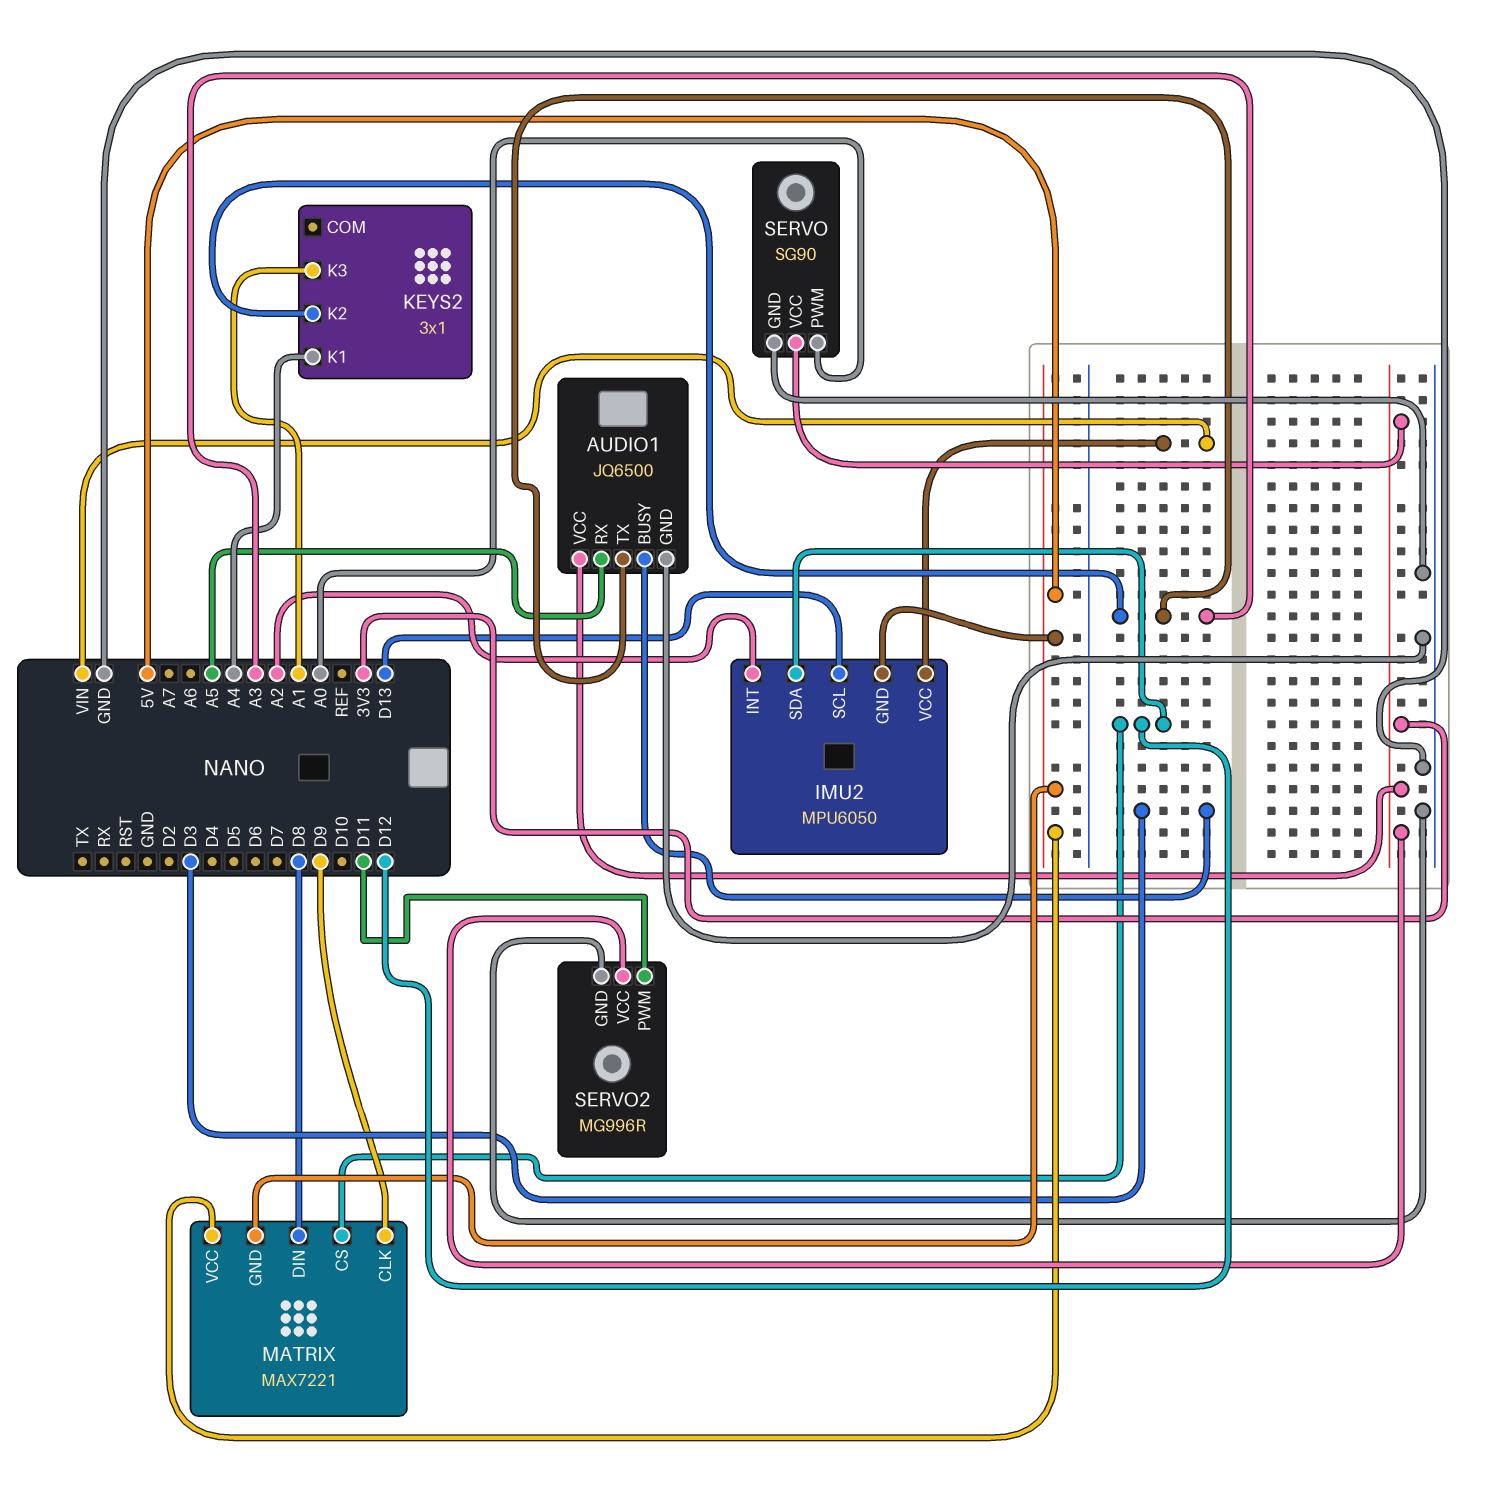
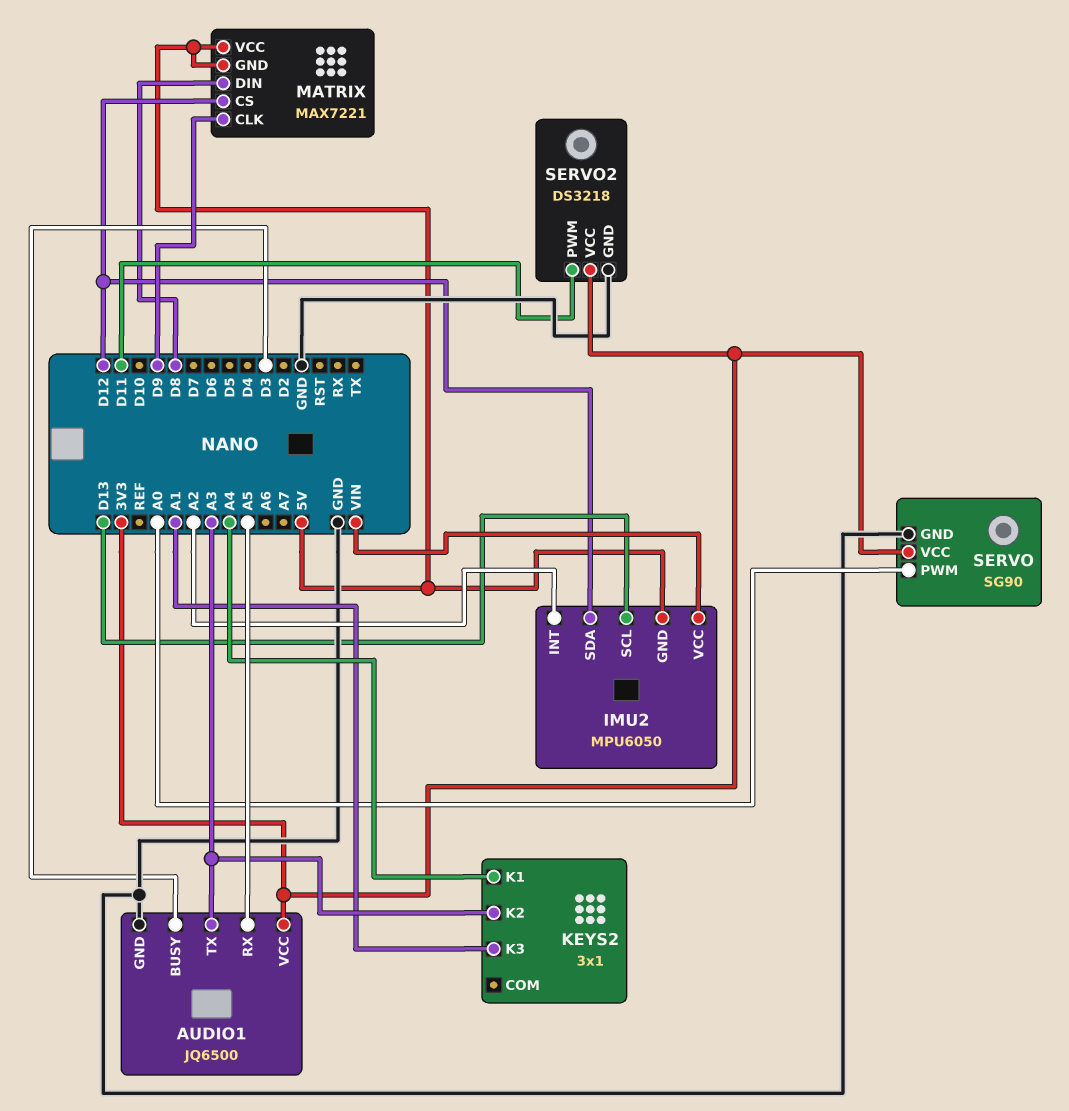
SERVO2: MG996R -> DS3218

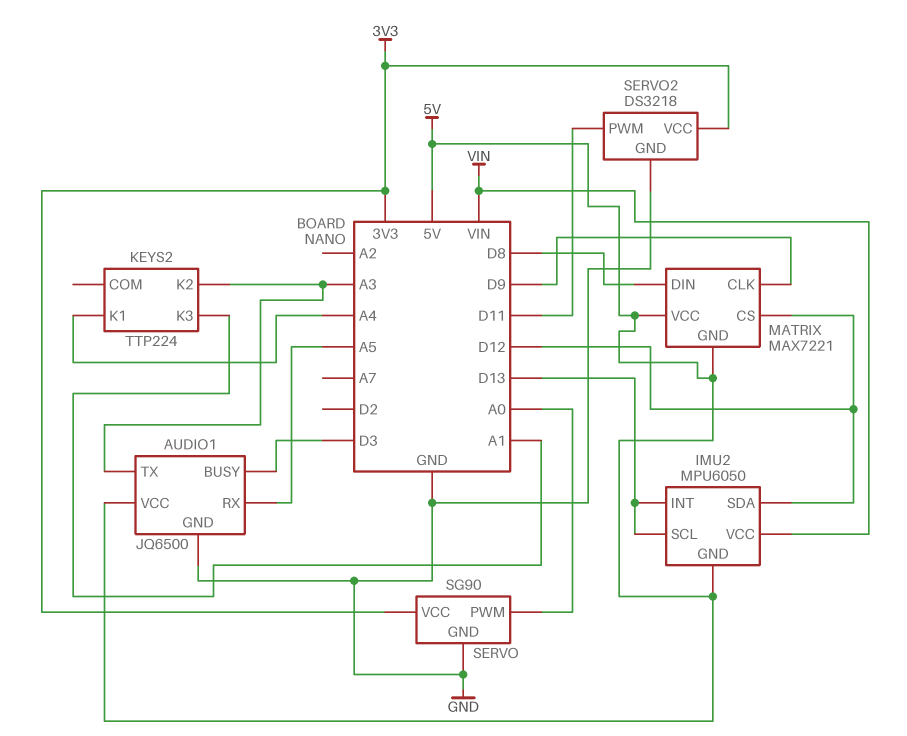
AUDIO1 pin VCC: 3V3 -> 5V
IMU2 pin INT: A2 -> D13
KEYS2: 3x1 -> TTP224

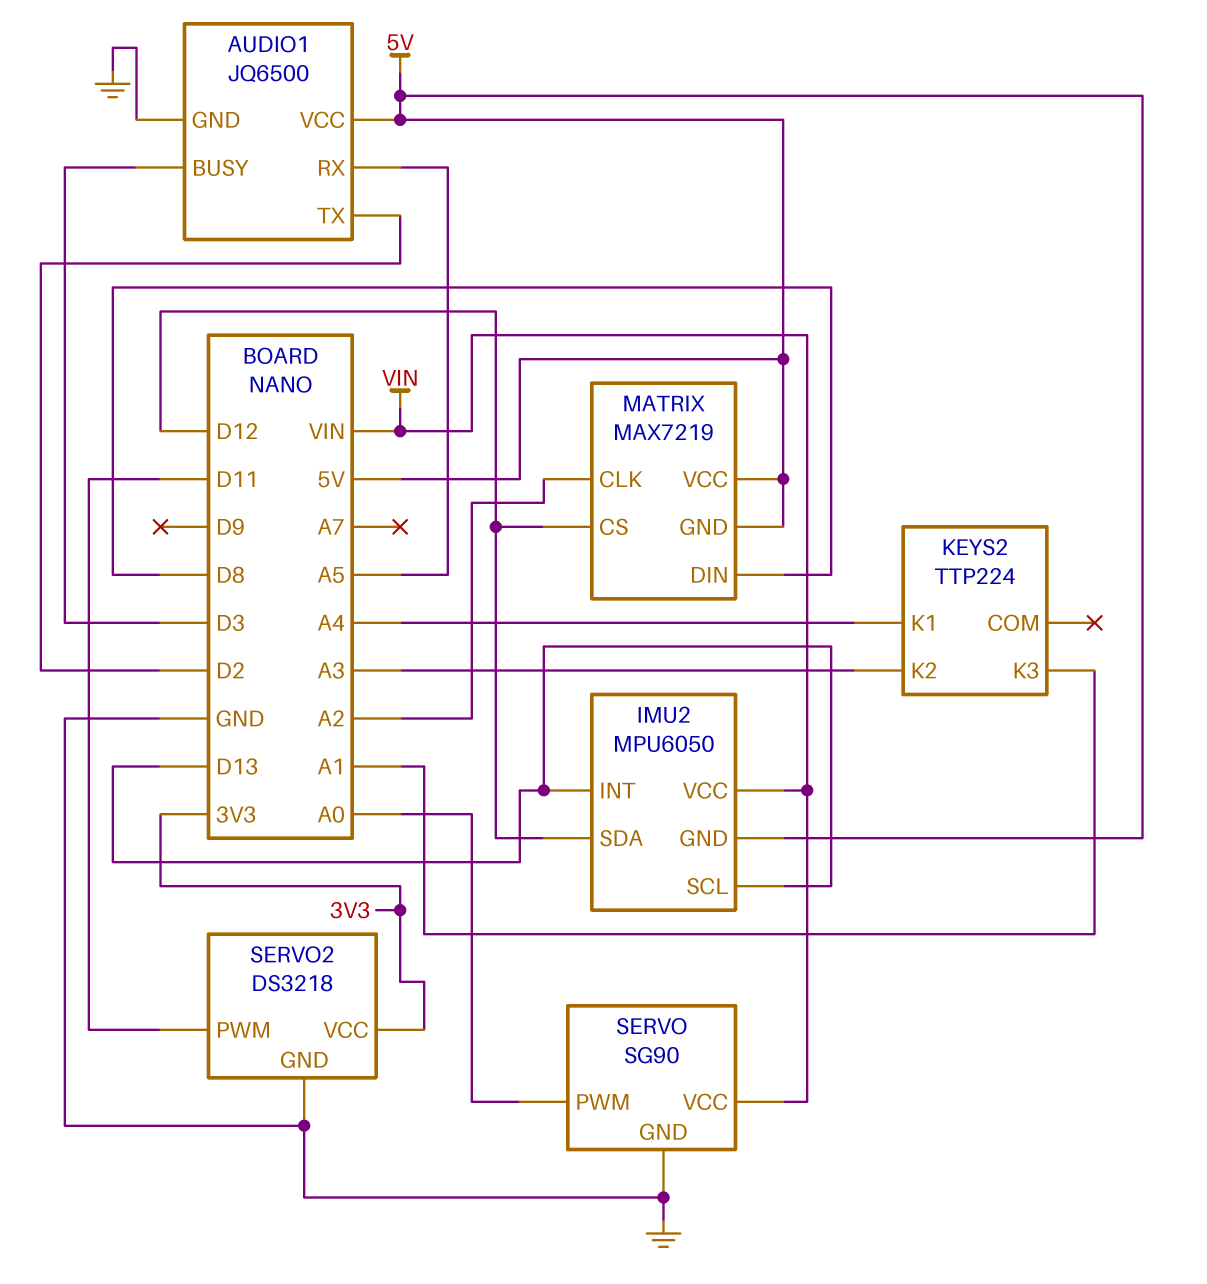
AUDIO1 pin TX: A3 -> D2
MATRIX: MAX7221 -> MAX7219
MATRIX pin CLK: D9 -> A2
SERVO pin VCC: 3V3 -> VIN

